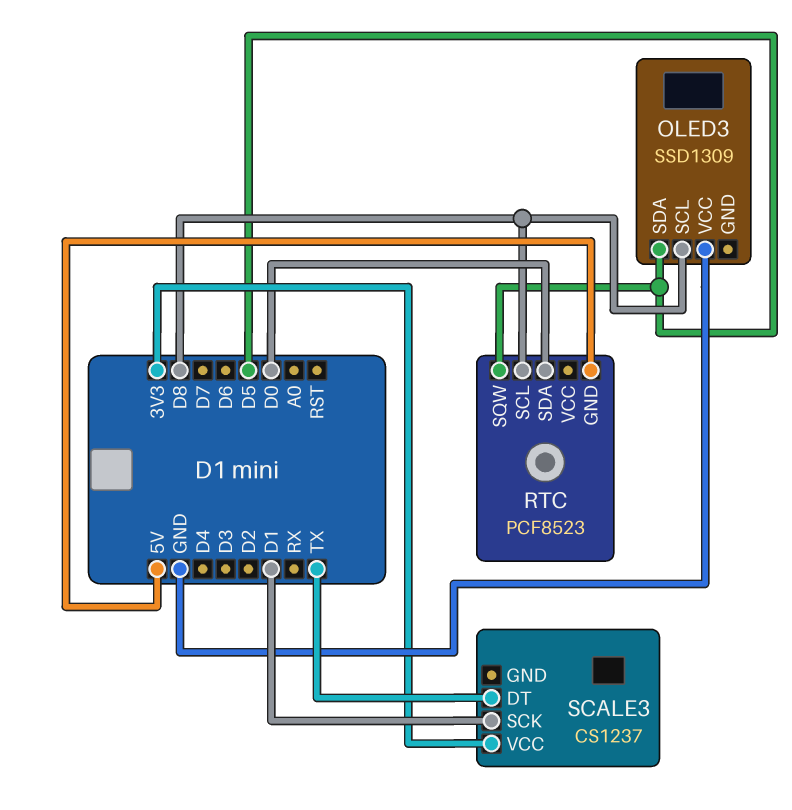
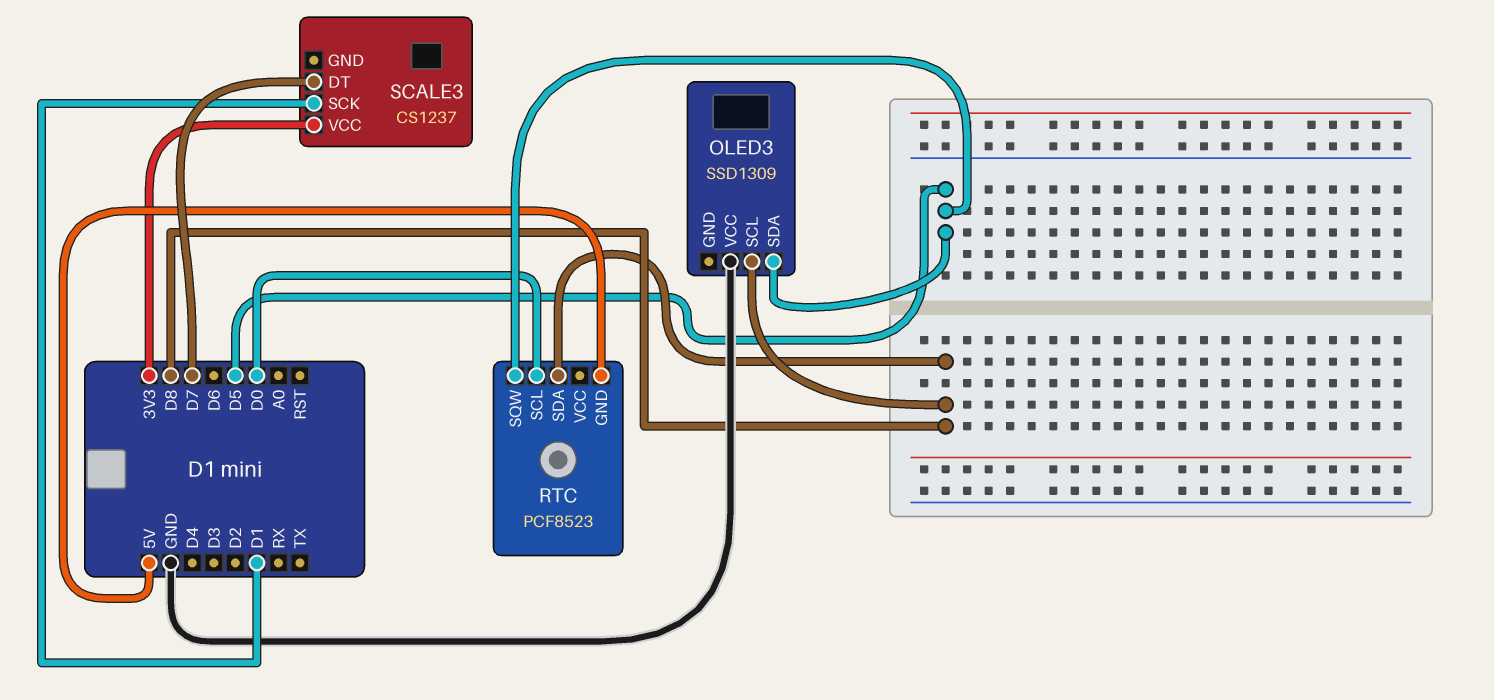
RTC pin SCL: D8 -> D0
RTC pin SDA: D0 -> D8
SCALE3 pin DT: TX -> D7

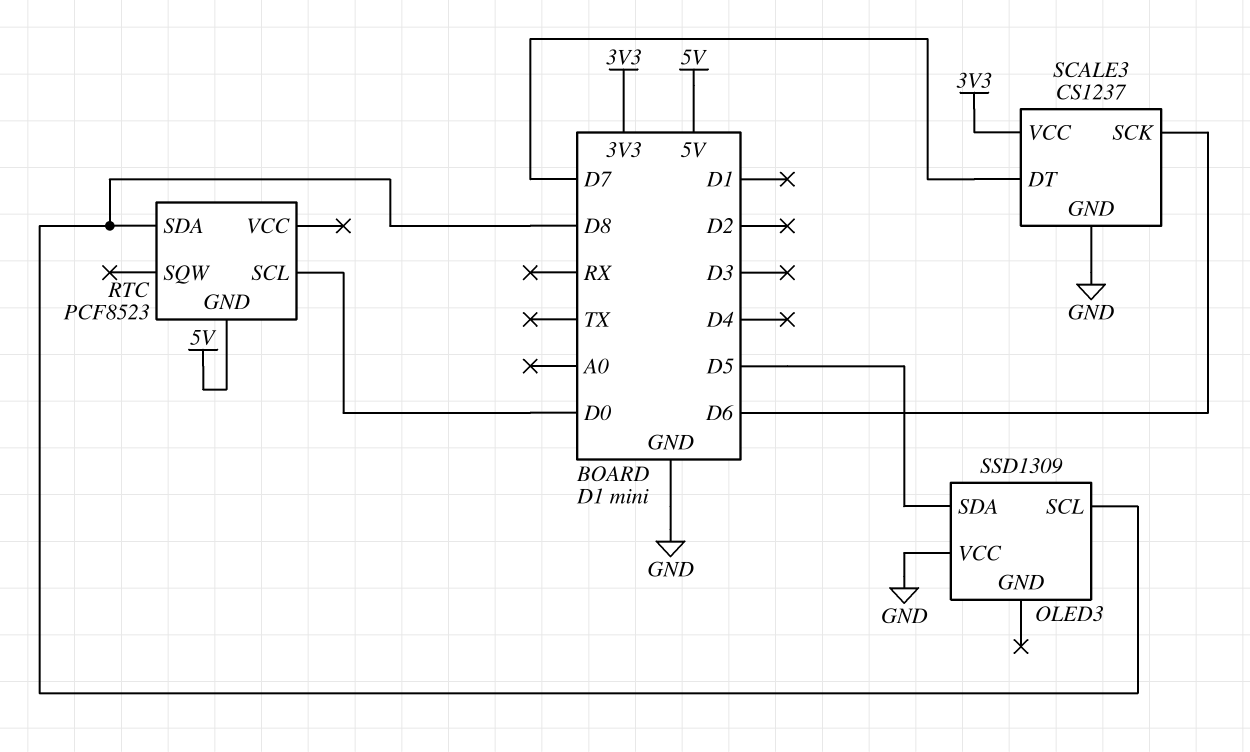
RTC pin SQW: D5 -> none
SCALE3 pin GND: none -> GND
SCALE3 pin SCK: D1 -> D6

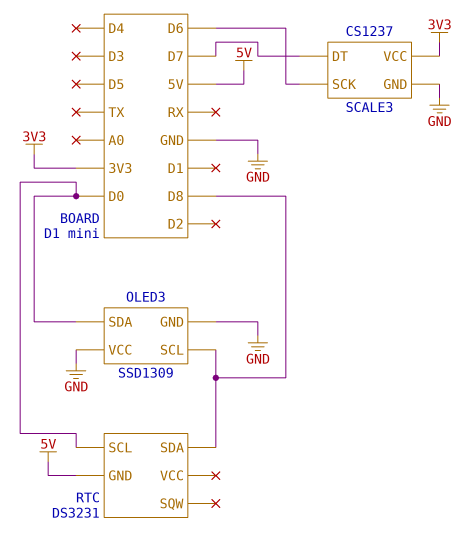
OLED3 pin GND: none -> GND
OLED3 pin SDA: D5 -> D0
RTC: PCF8523 -> DS3231

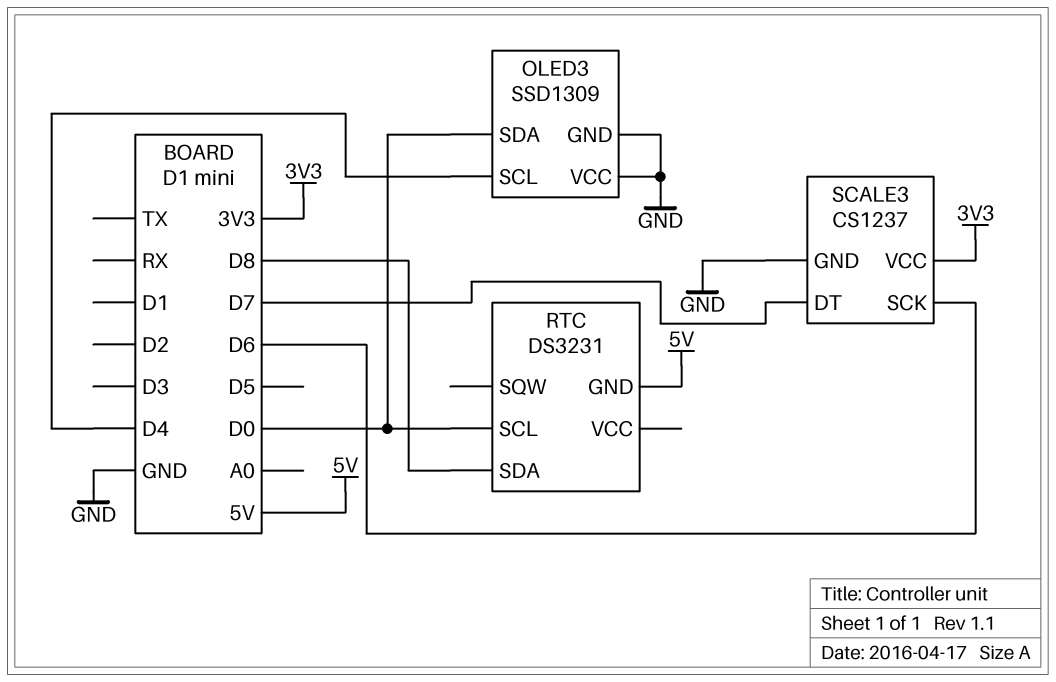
OLED3 pin SCL: D8 -> D4

